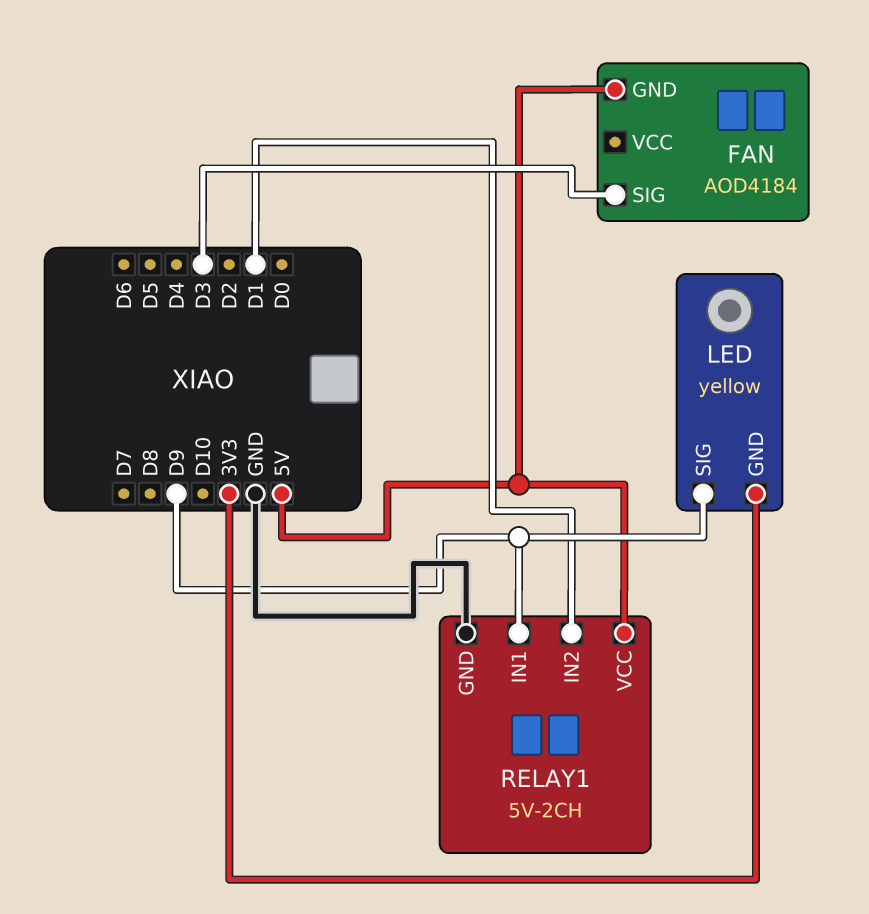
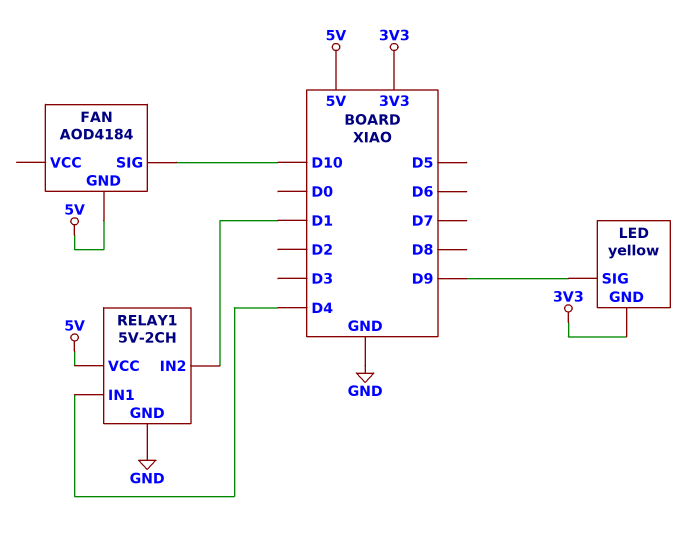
FAN pin SIG: D3 -> D10
RELAY1 pin IN1: D9 -> D4

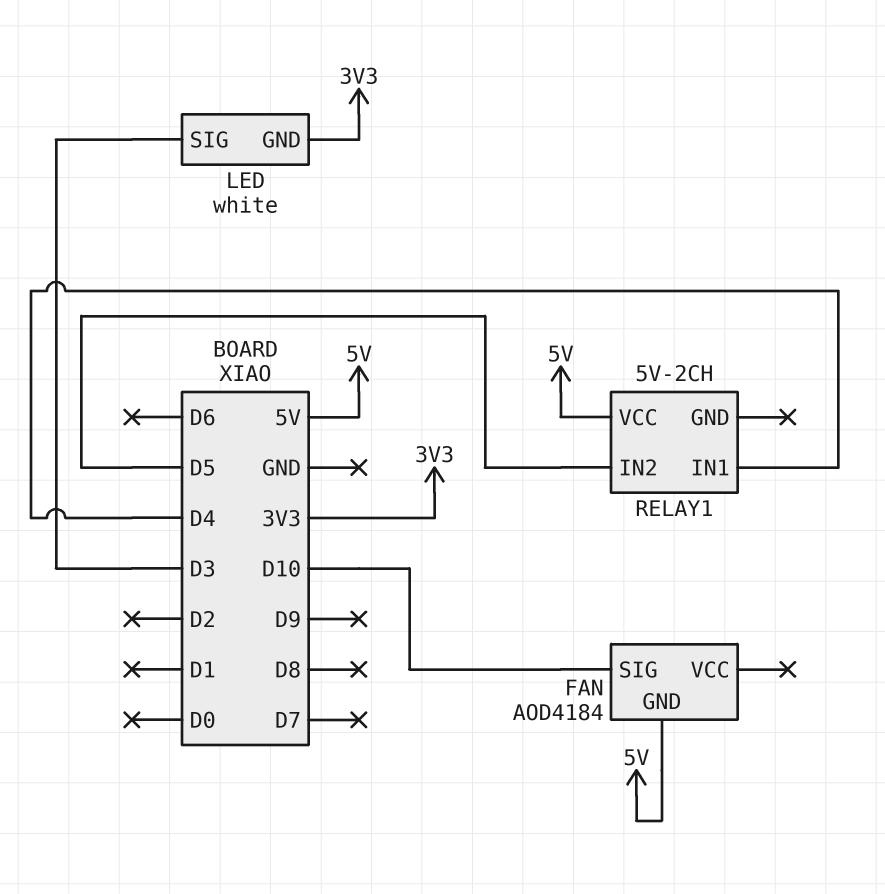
LED: yellow -> white
LED pin SIG: D9 -> D3
RELAY1 pin GND: GND -> none
RELAY1 pin IN2: D1 -> D5

